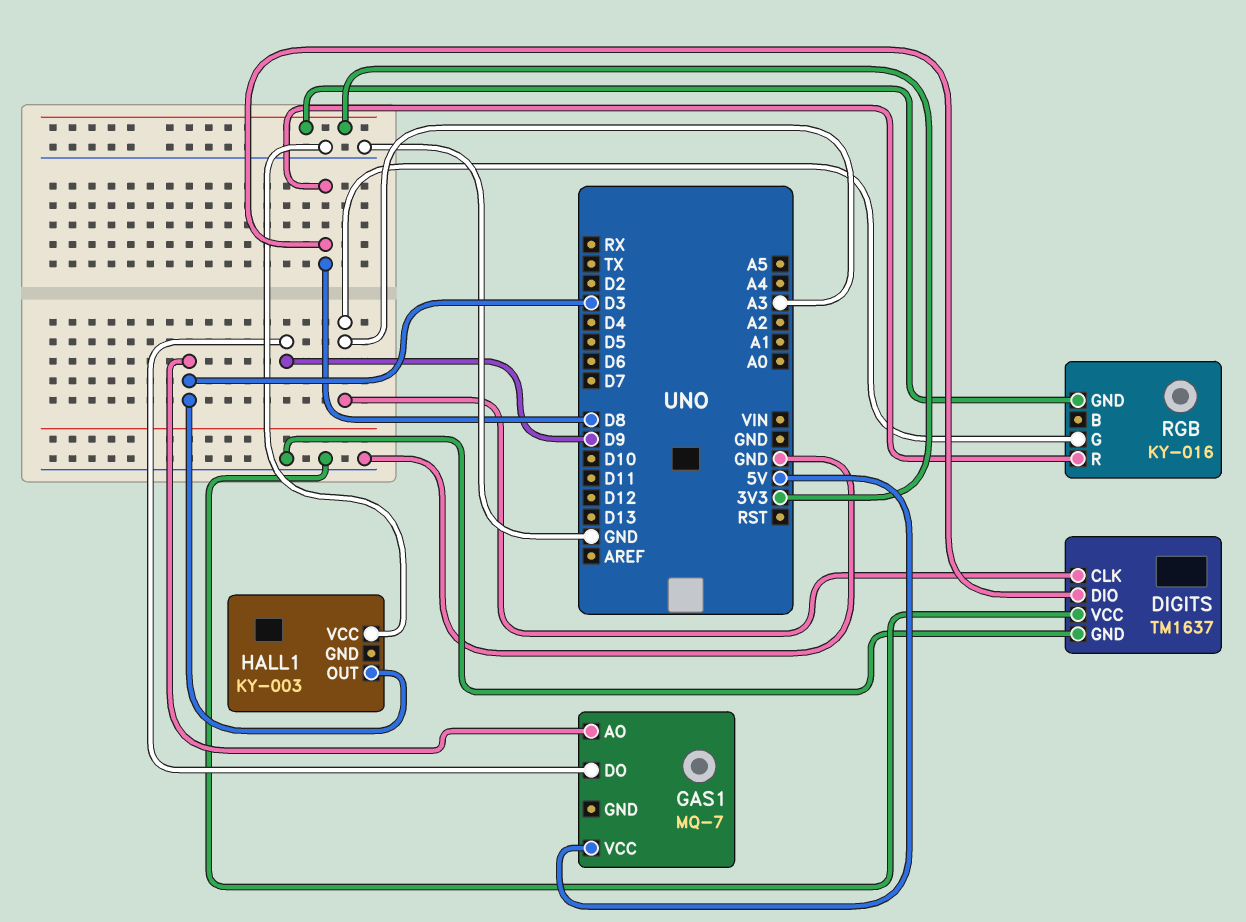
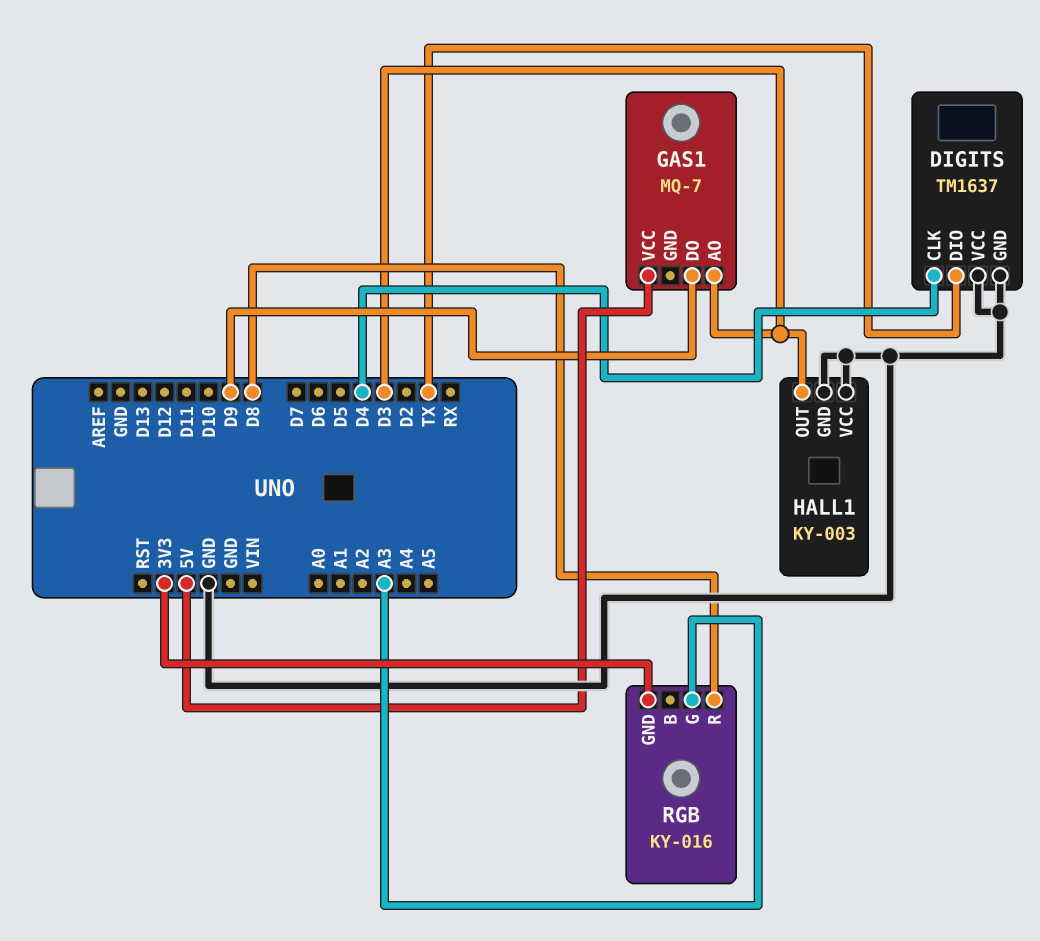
DIGITS pin CLK: A3 -> D4
DIGITS pin DIO: D8 -> TX
HALL1 pin GND: none -> GND

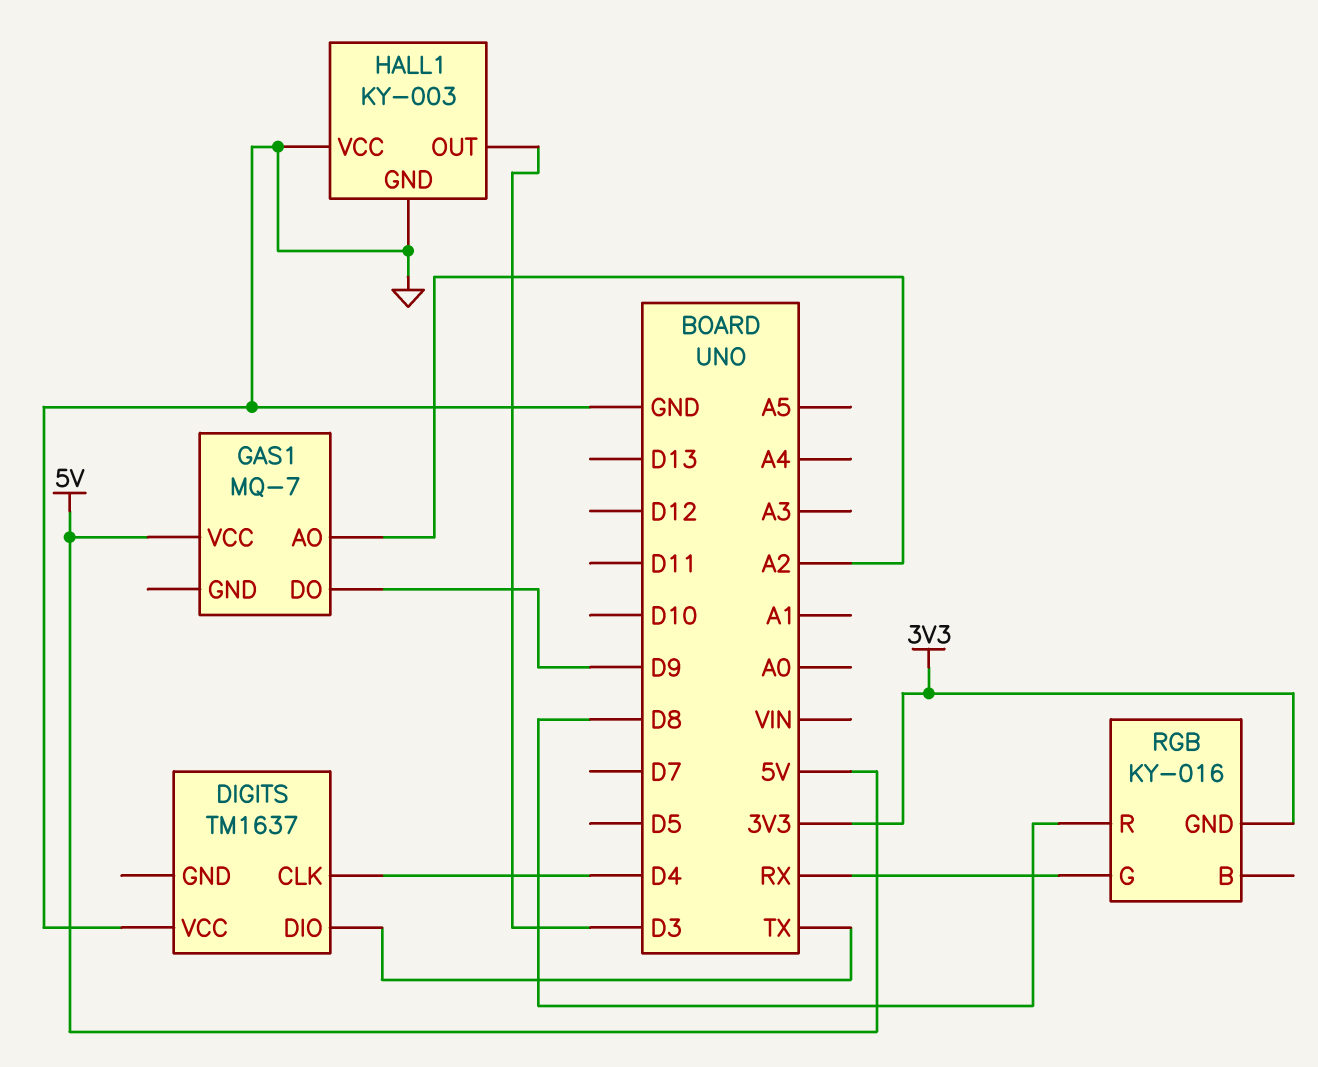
DIGITS pin GND: GND -> none
GAS1 pin AO: D3 -> A2
RGB pin G: A3 -> RX

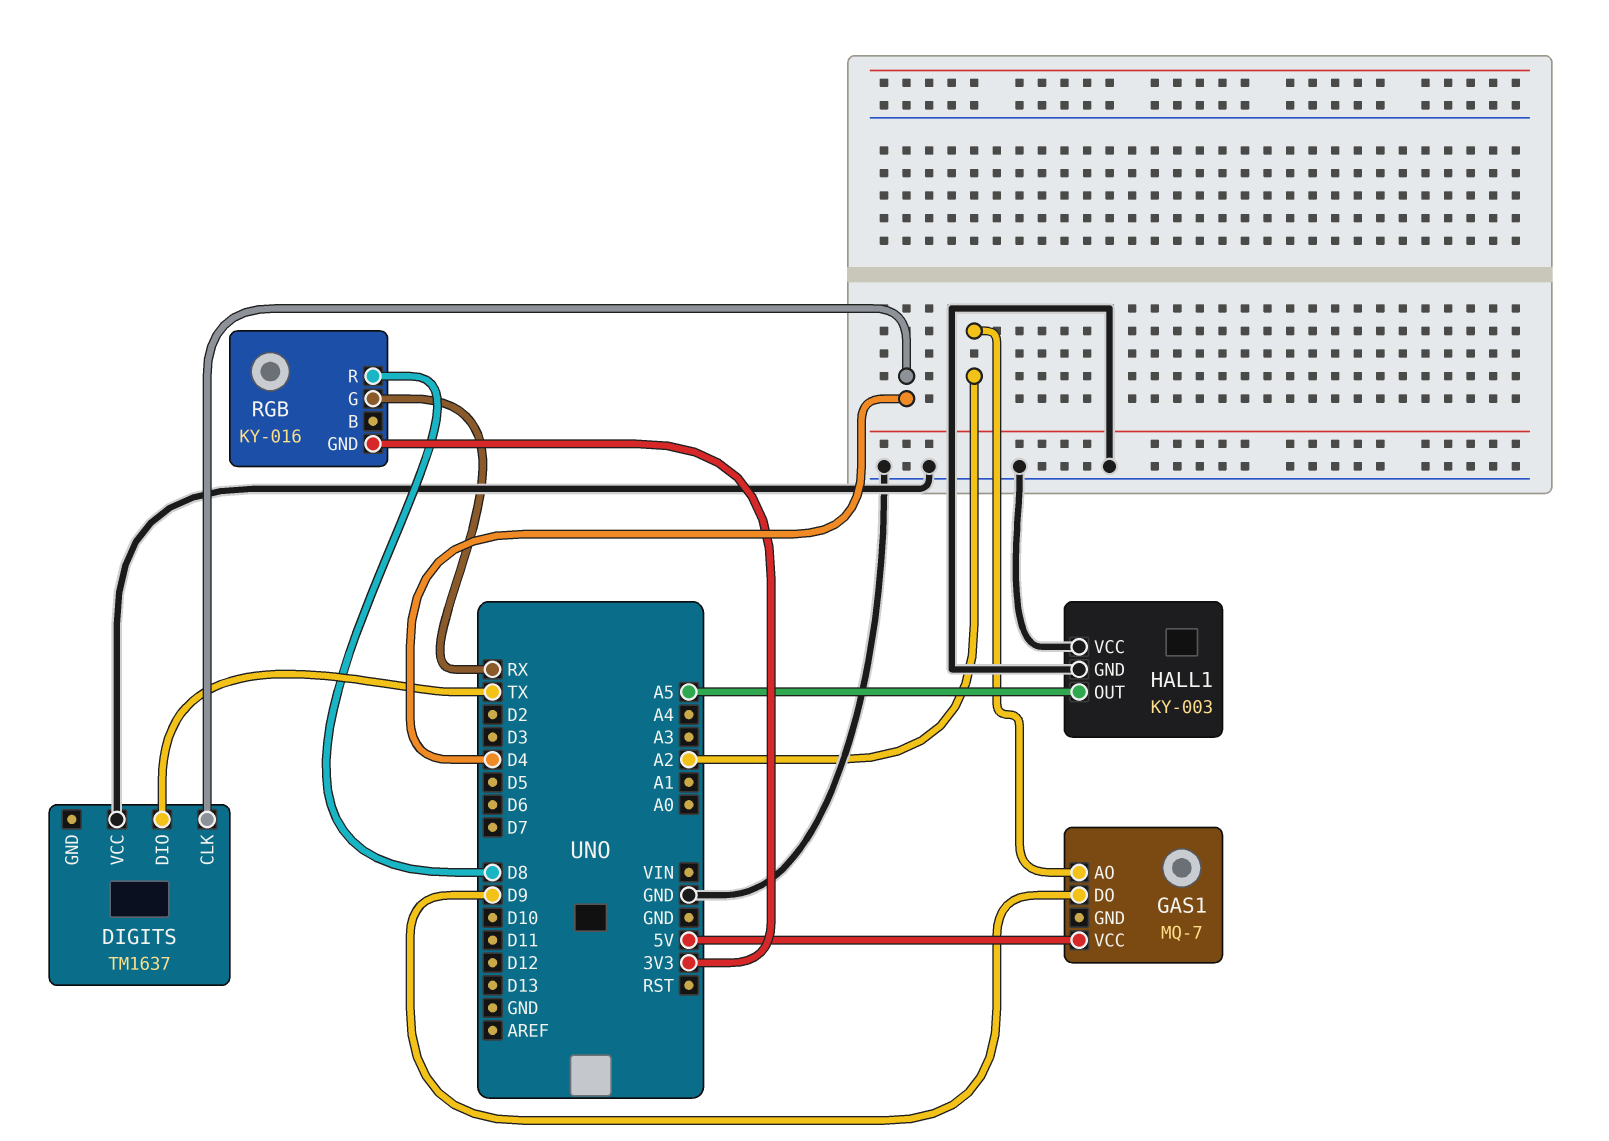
HALL1 pin OUT: D3 -> A5

